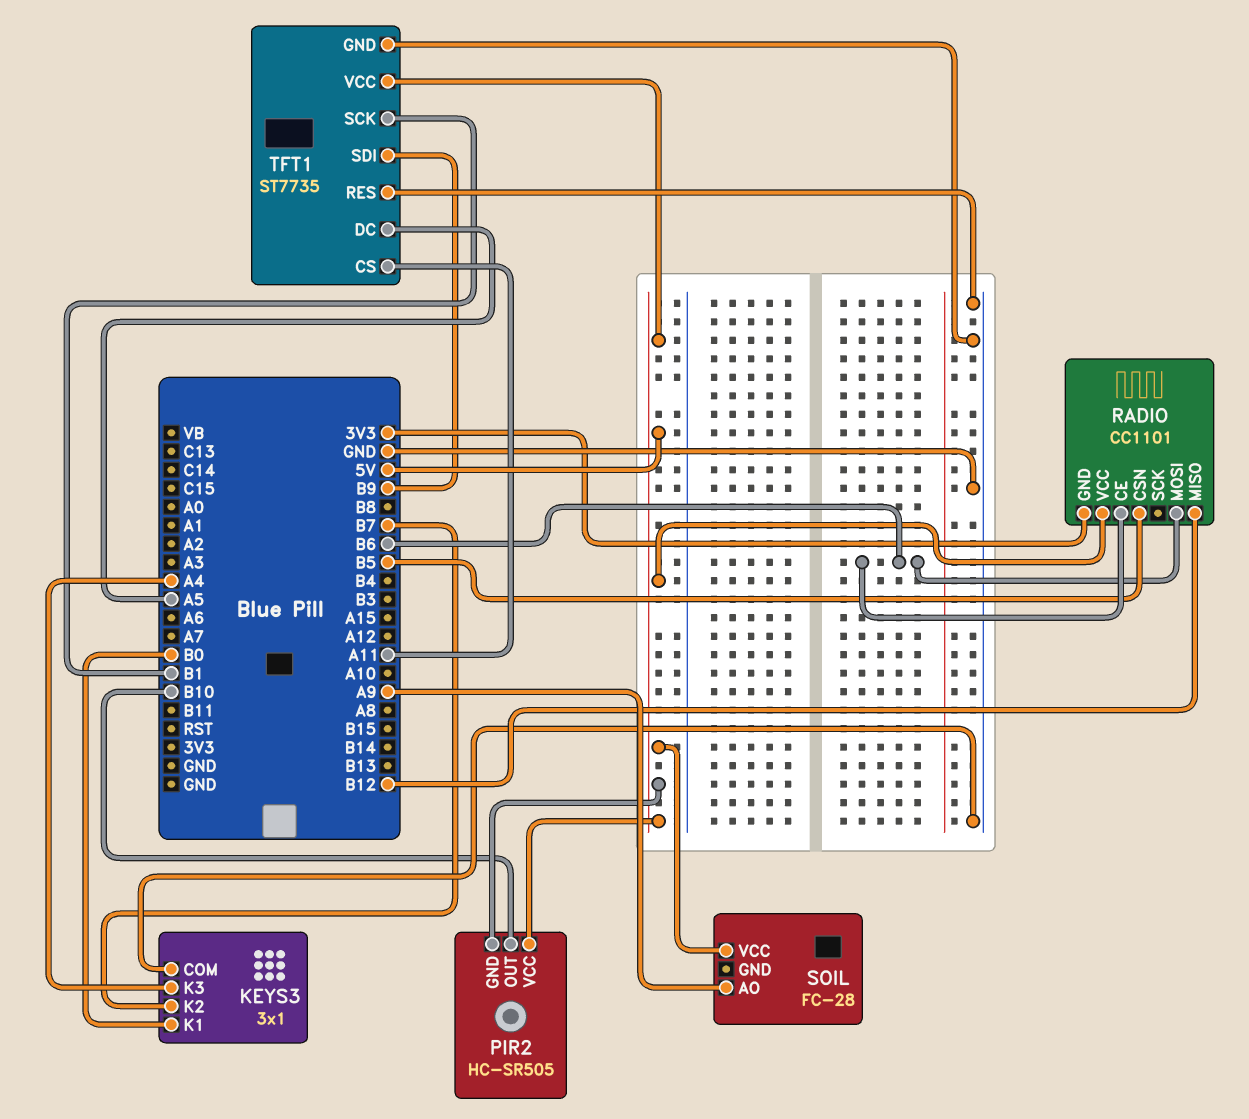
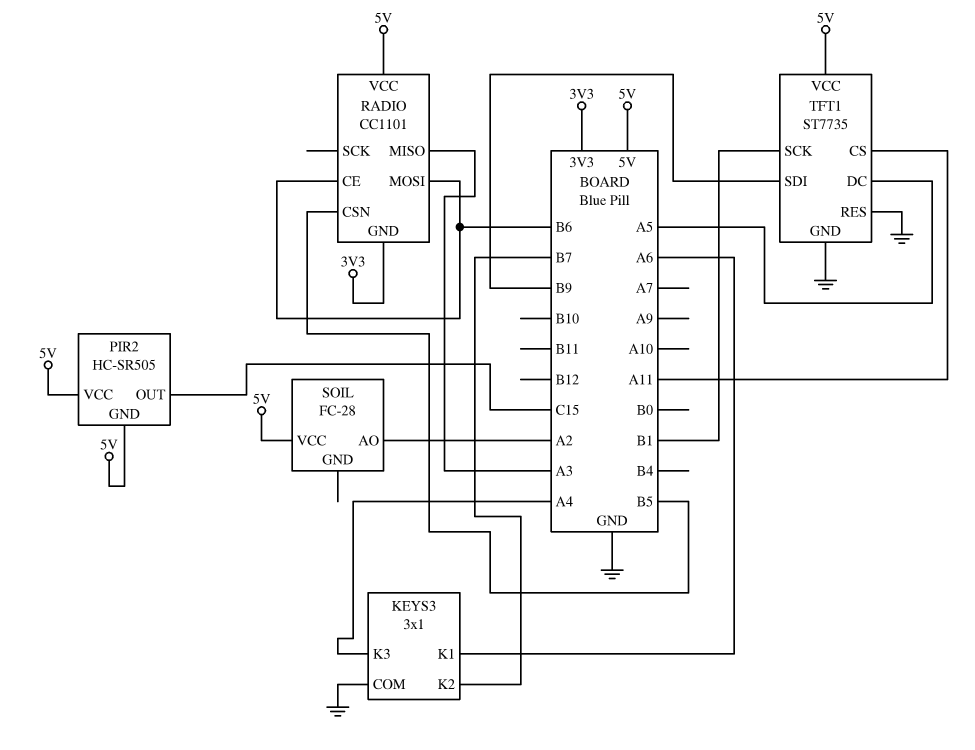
KEYS3 pin K1: B0 -> A6
PIR2 pin OUT: B10 -> C15
RADIO pin MISO: B12 -> A3
SOIL pin AO: A9 -> A2

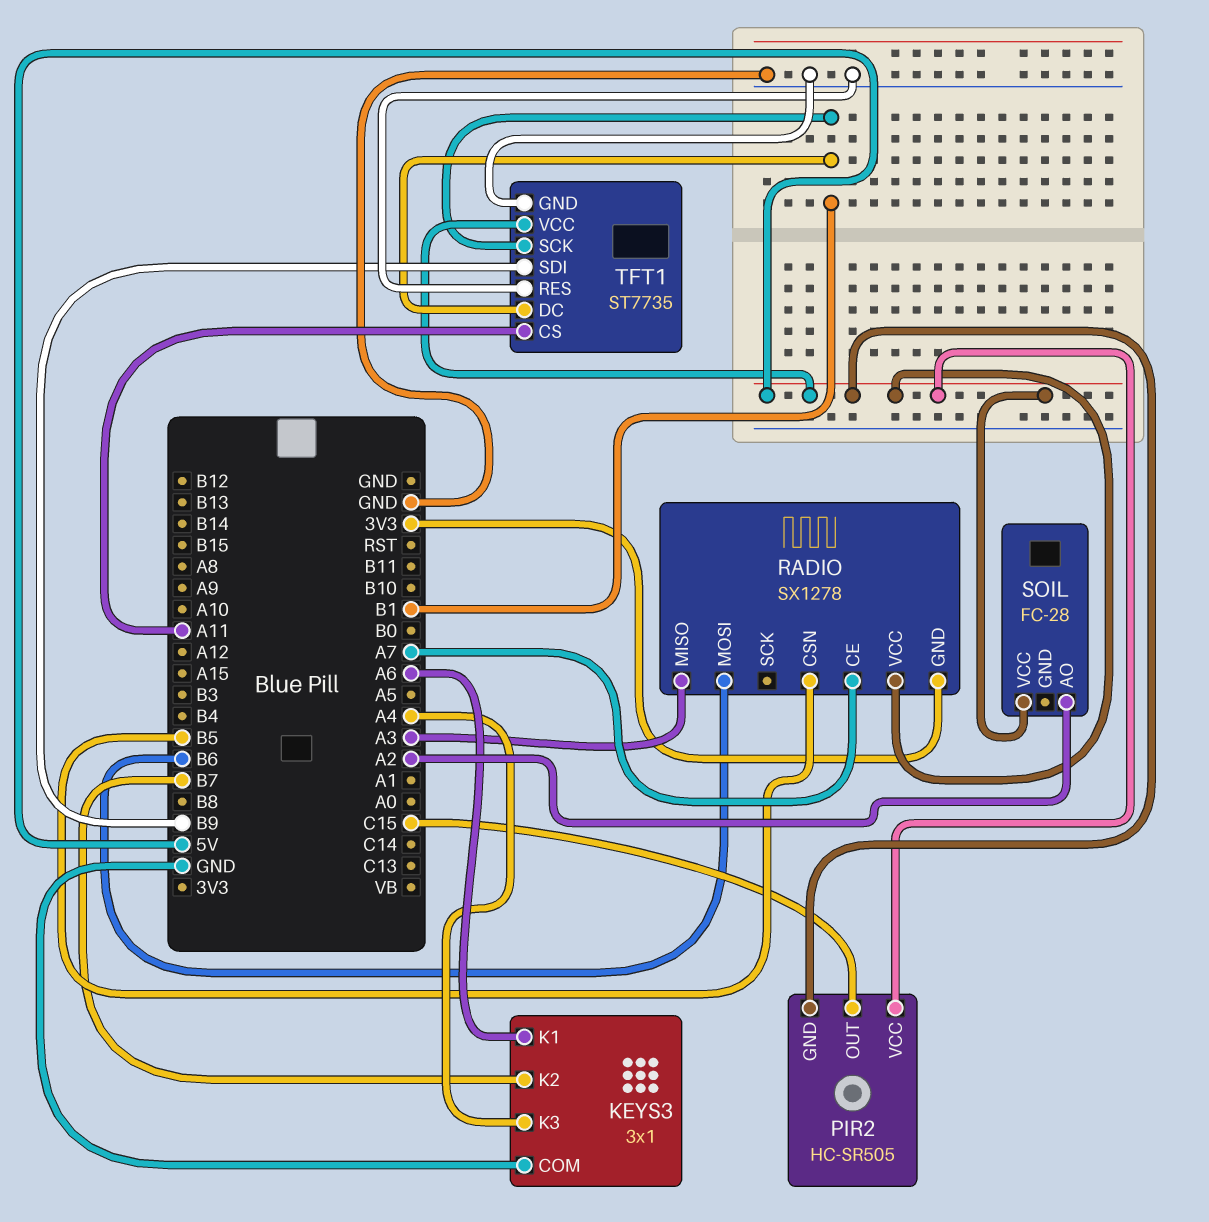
RADIO: CC1101 -> SX1278
RADIO pin CE: B6 -> A7
TFT1 pin DC: A5 -> B1

